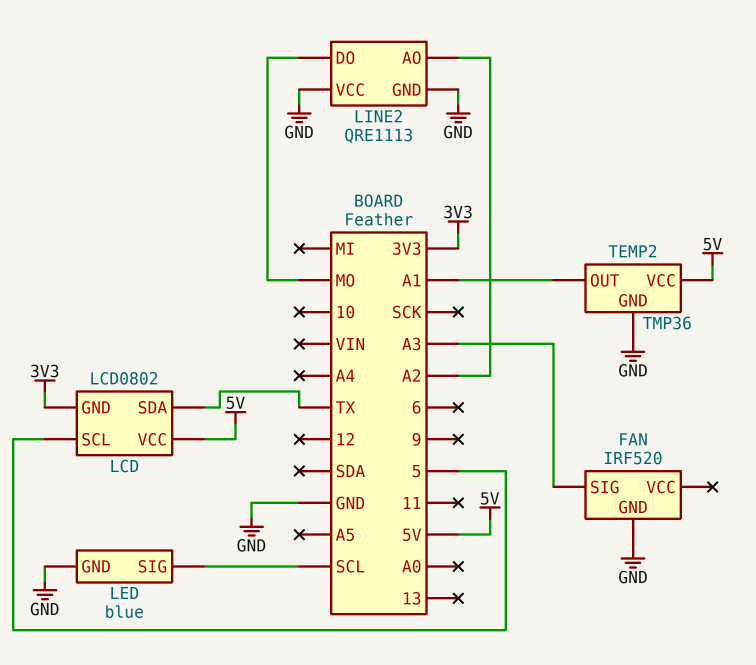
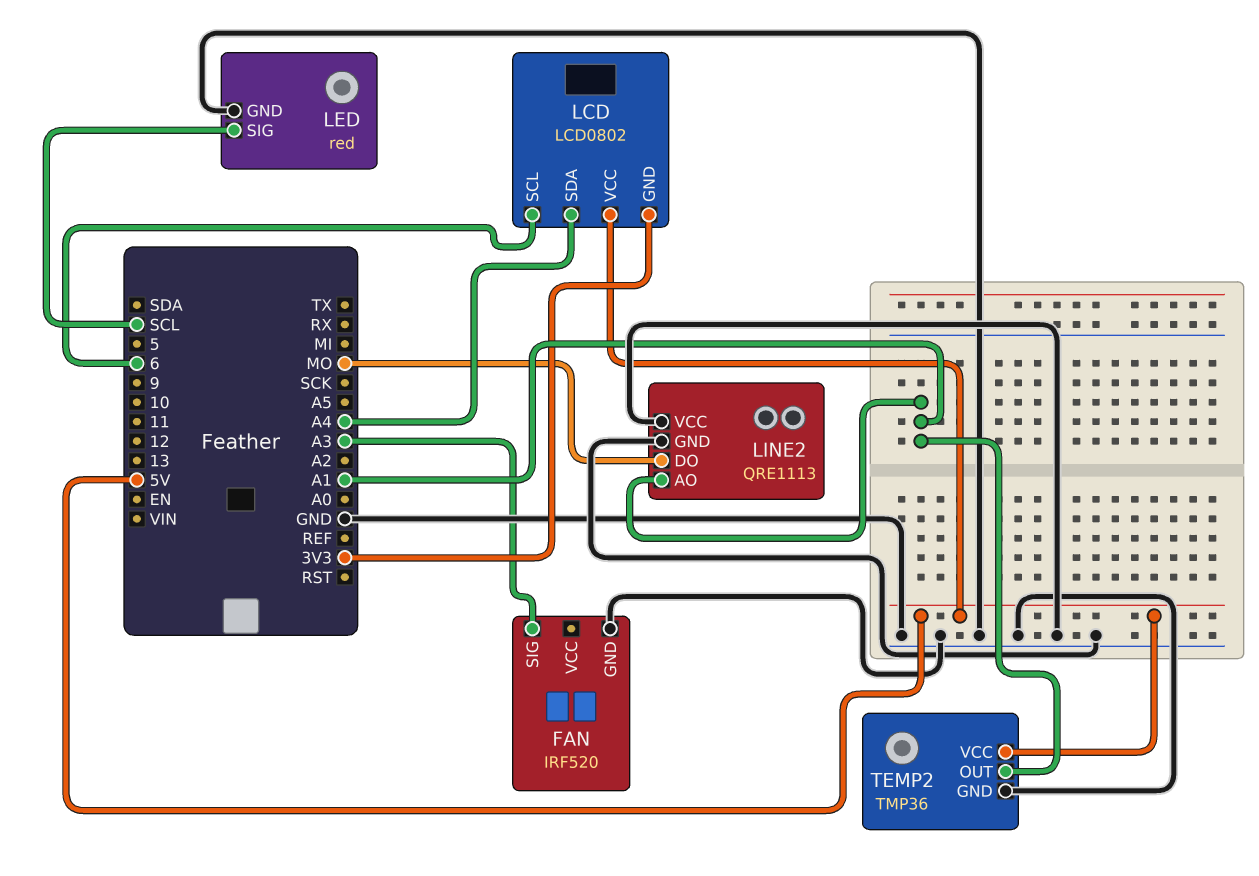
LCD pin SCL: 5 -> 6
LCD pin SDA: TX -> A4
LED: blue -> red
LINE2 pin AO: A2 -> A1

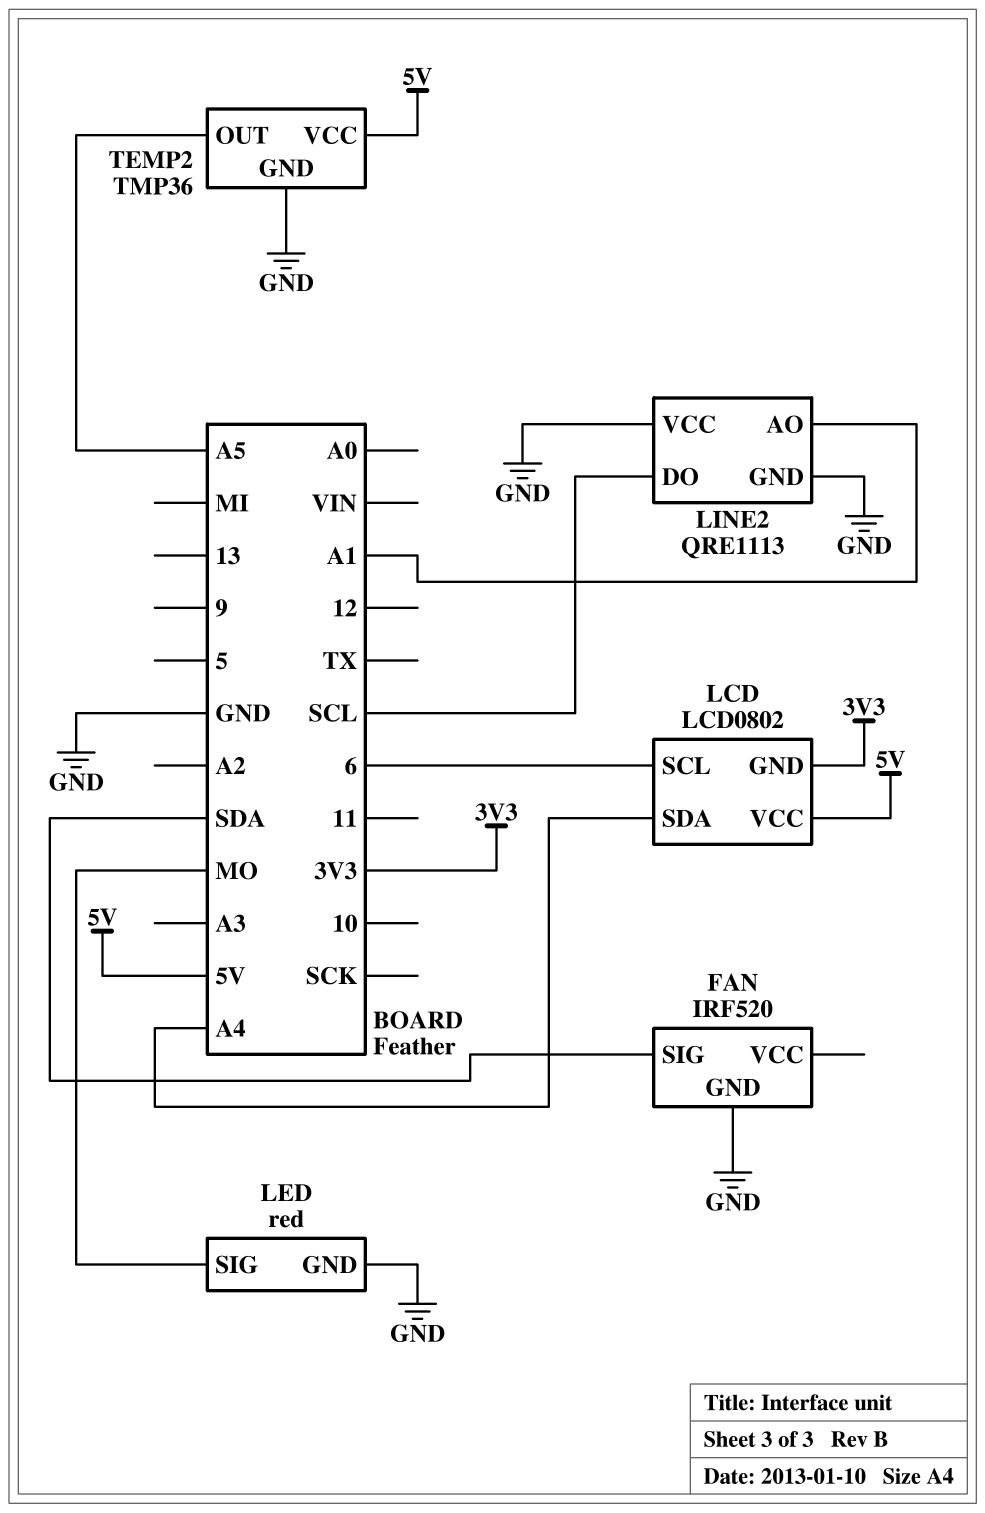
FAN pin SIG: A3 -> SDA
LED pin SIG: SCL -> MO
LINE2 pin DO: MO -> SCL
TEMP2 pin OUT: A1 -> A5

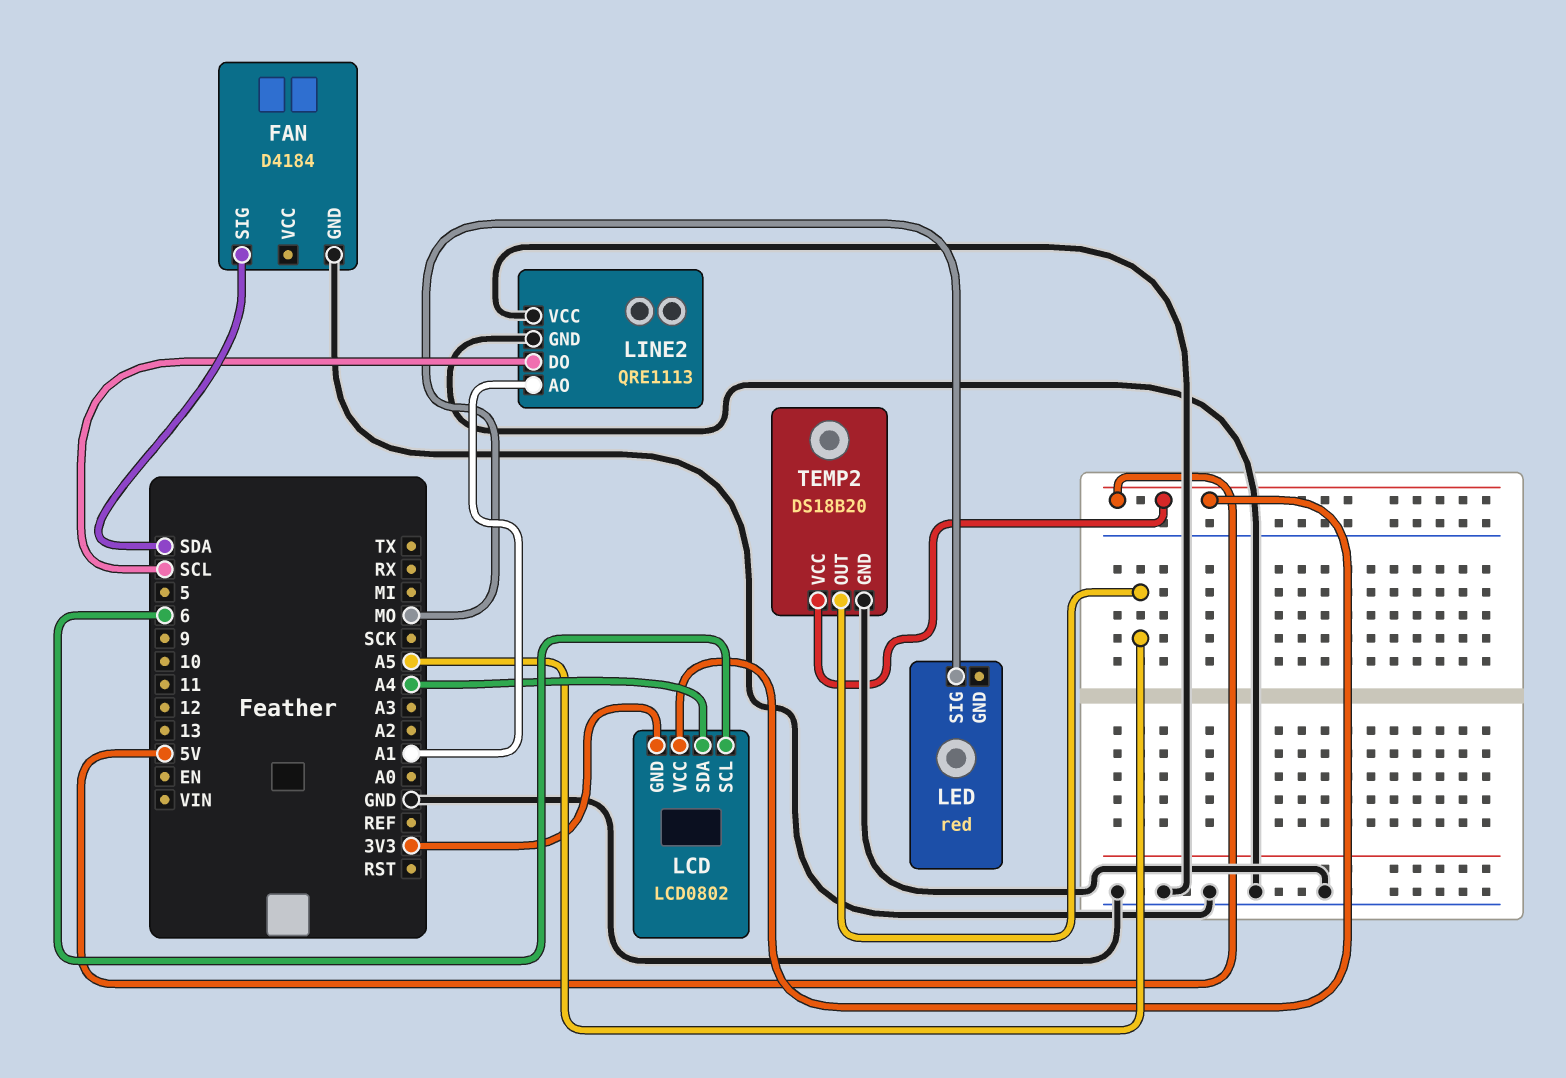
FAN: IRF520 -> D4184
LED pin GND: GND -> none
TEMP2: TMP36 -> DS18B20

